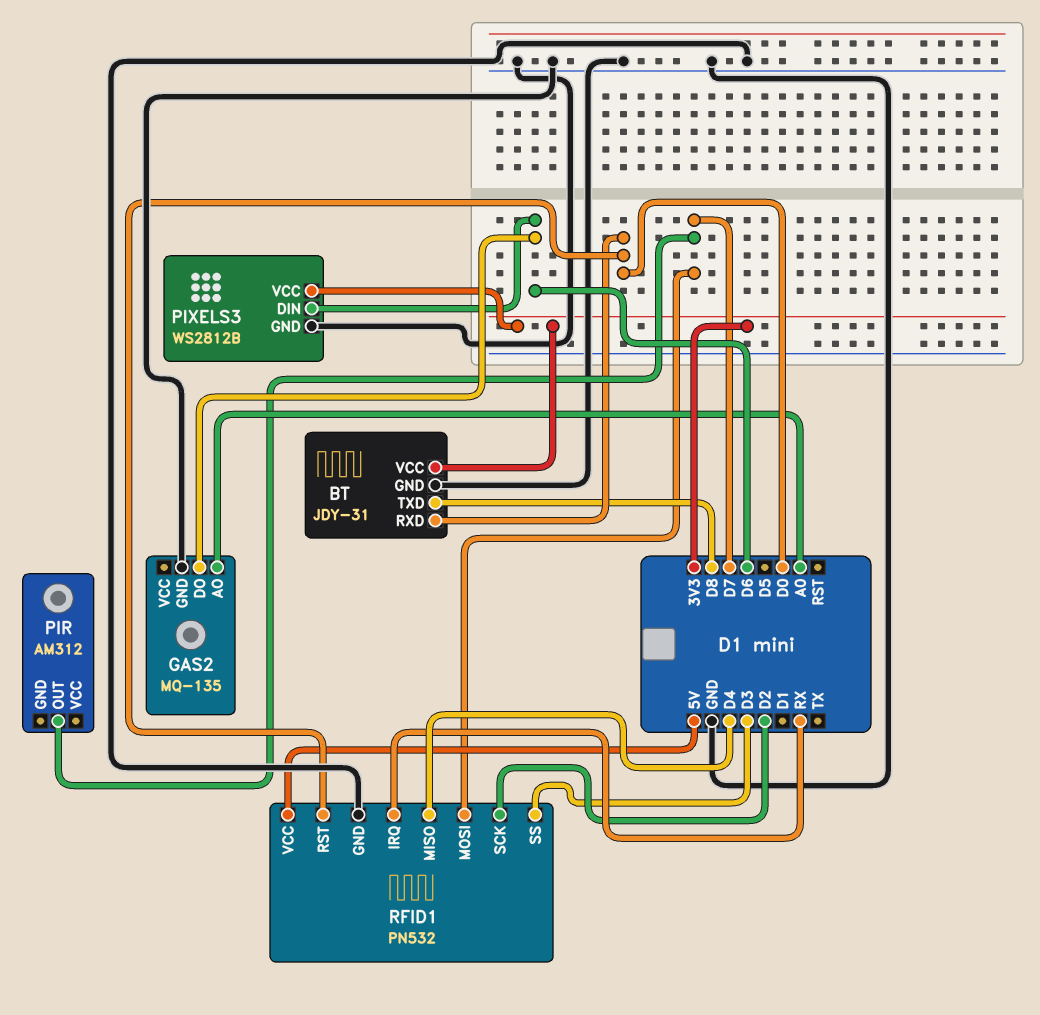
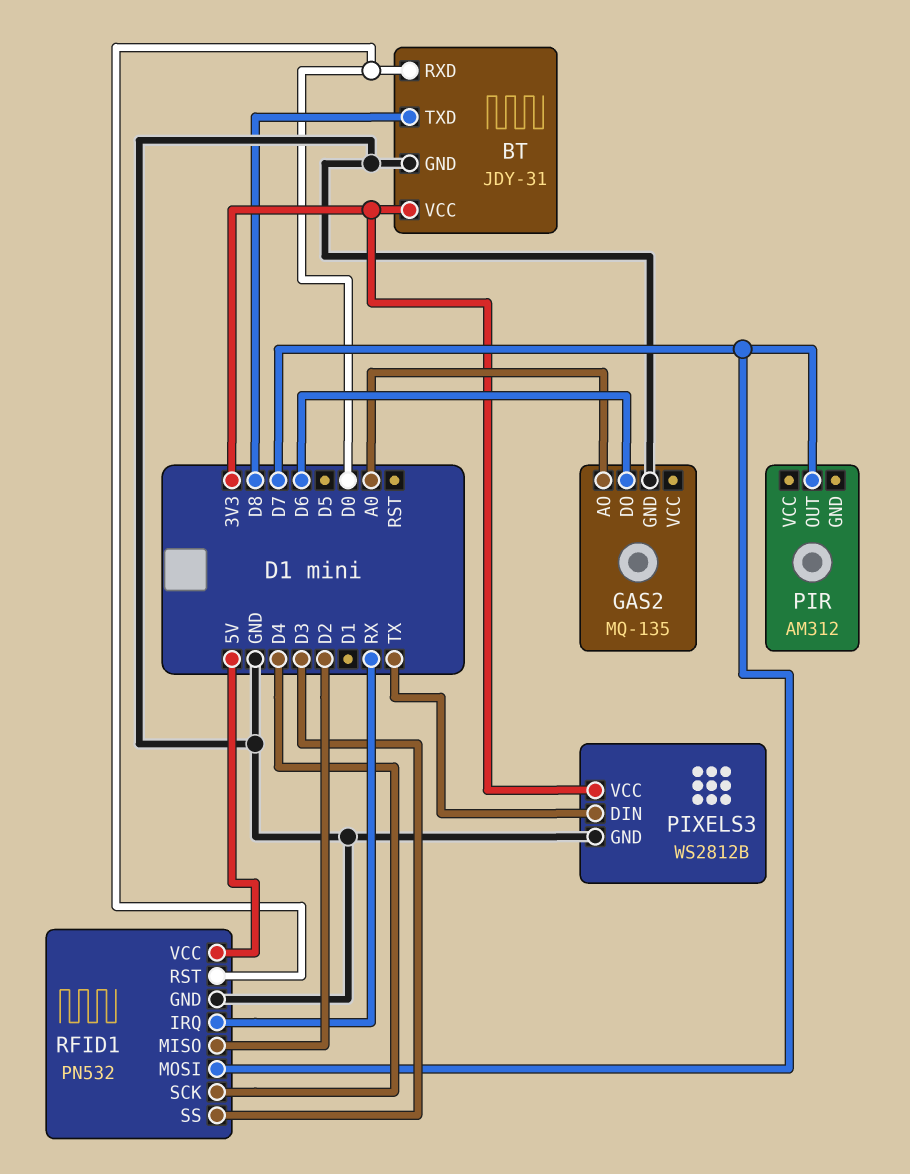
PIXELS3 pin DIN: D6 -> TX
RFID1 pin MISO: D4 -> D2
RFID1 pin SCK: D2 -> D4

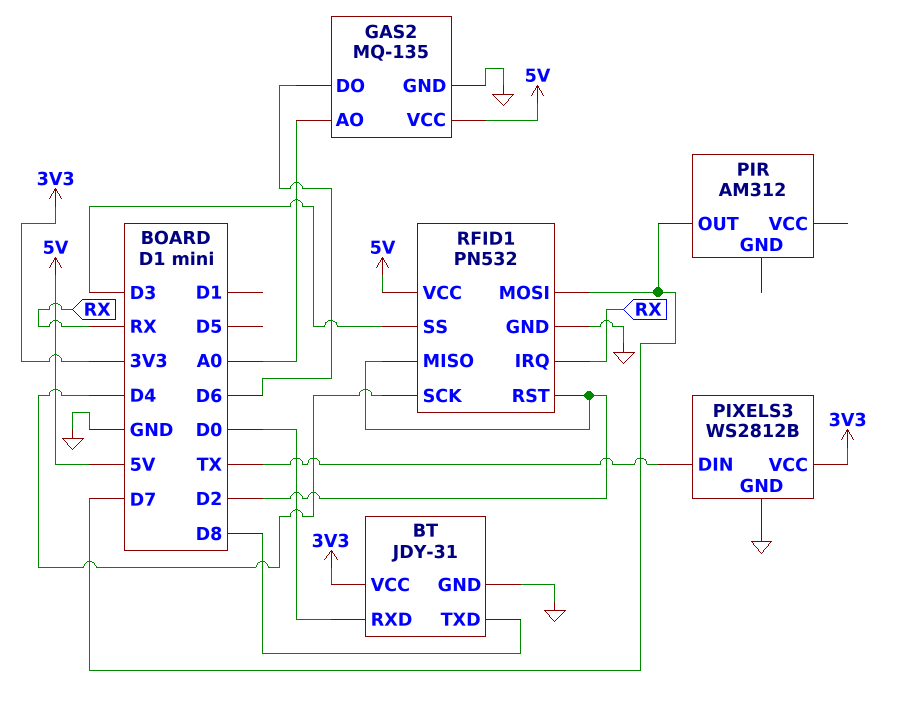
GAS2 pin VCC: none -> 5V
RFID1 pin RST: D0 -> D2

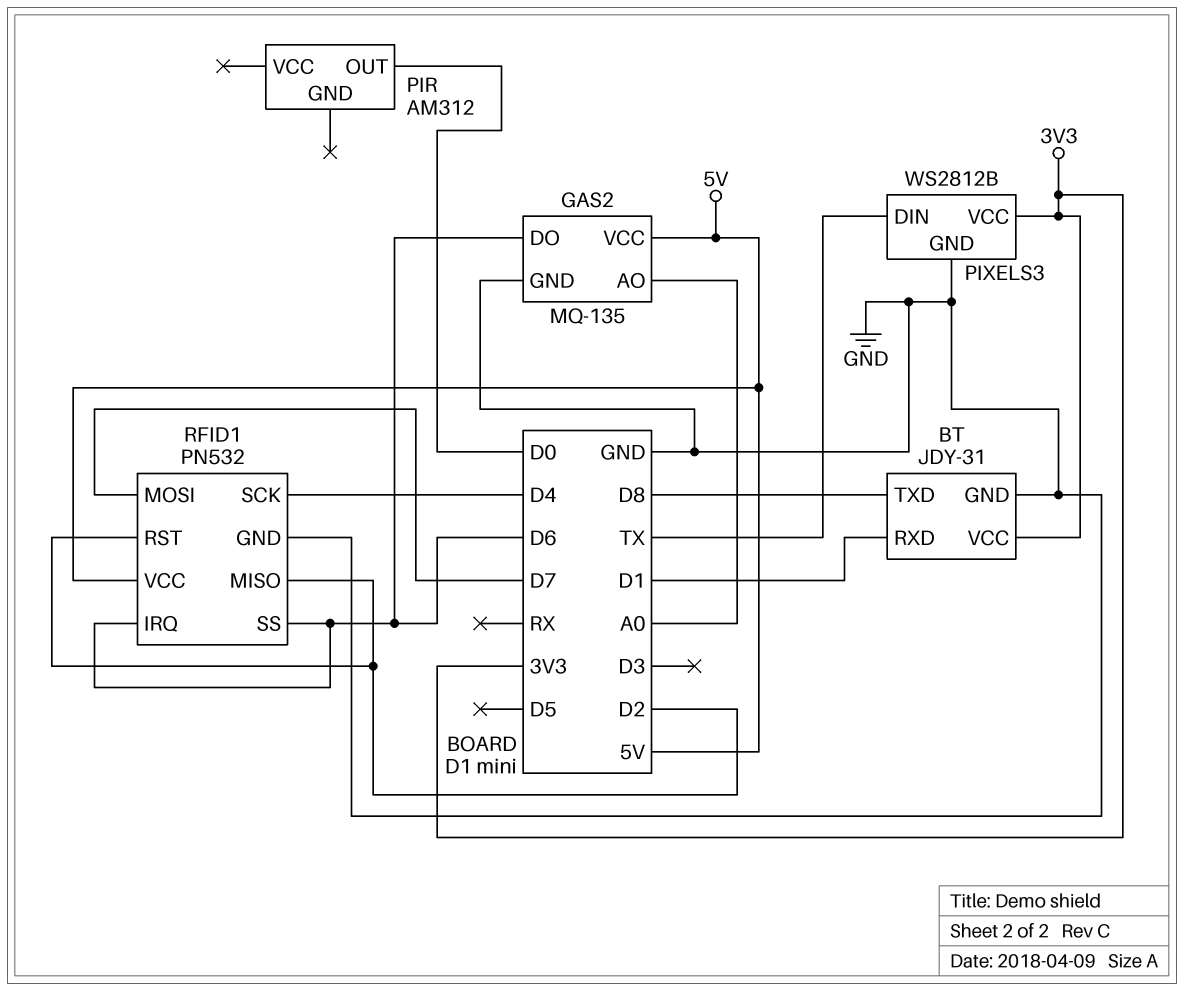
BT pin RXD: D0 -> D1
PIR pin OUT: D7 -> D0
RFID1 pin IRQ: RX -> D6
RFID1 pin SS: D3 -> D6

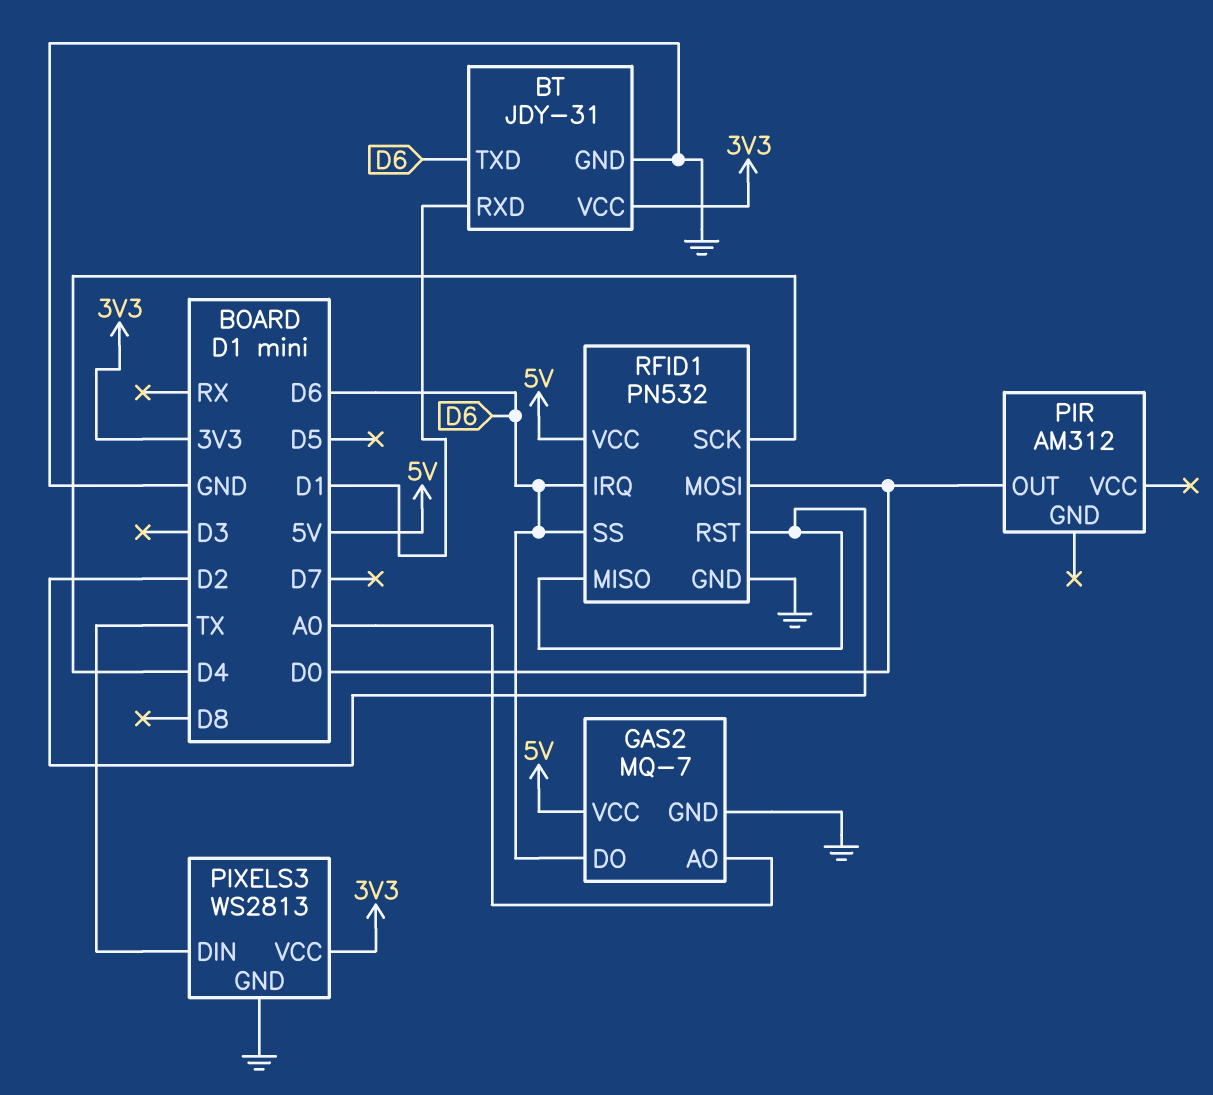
BT pin TXD: D8 -> D6
GAS2: MQ-135 -> MQ-7
PIXELS3: WS2812B -> WS2813
RFID1 pin MOSI: D7 -> D0

